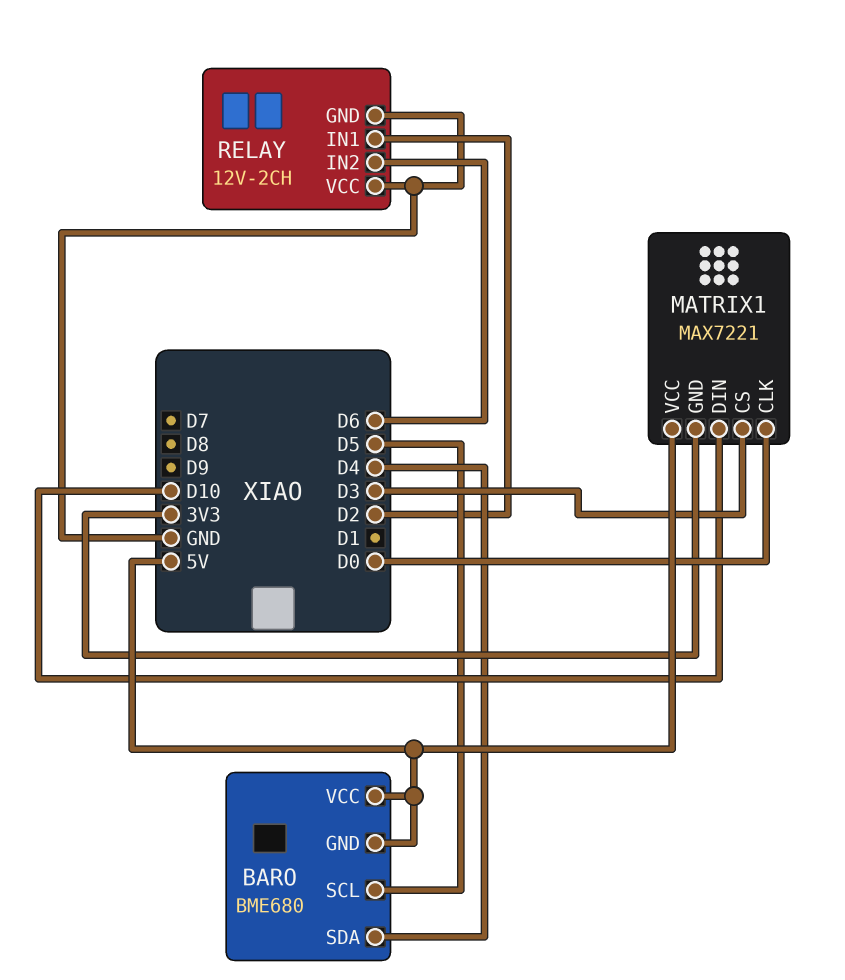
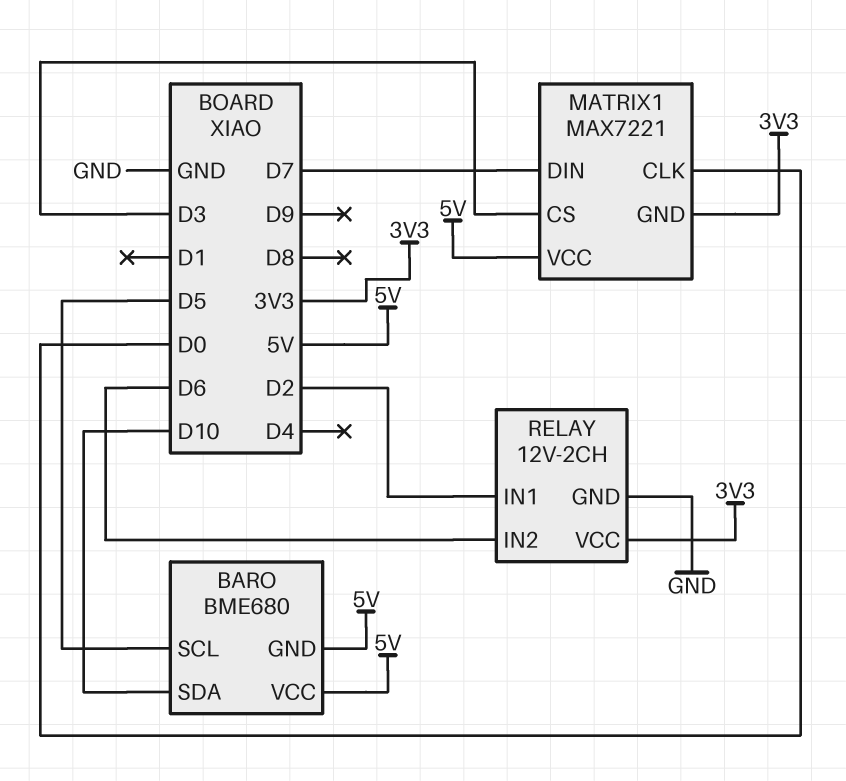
BARO pin SDA: D4 -> D10
MATRIX1 pin DIN: D10 -> D7
RELAY pin VCC: GND -> 3V3

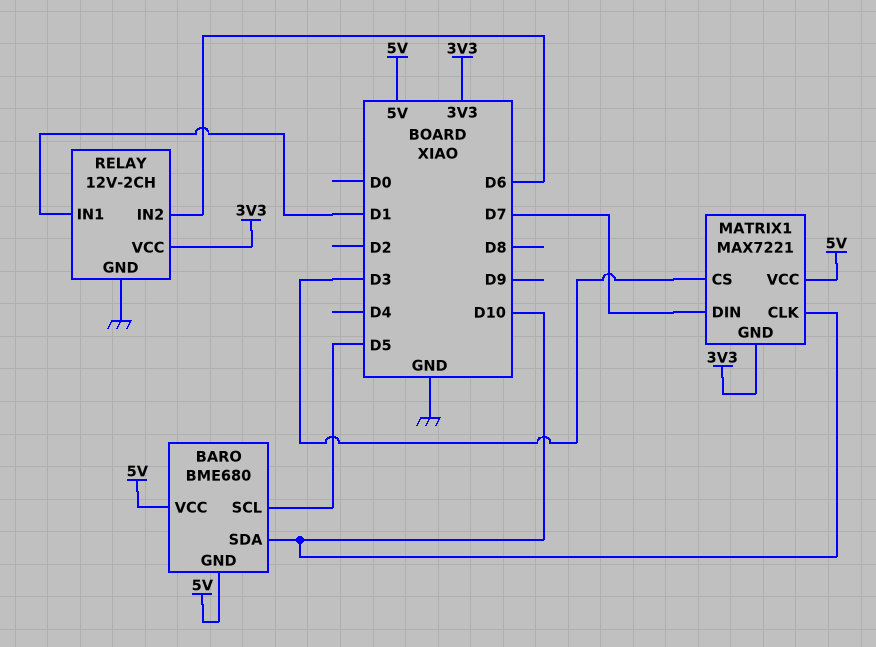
MATRIX1 pin CLK: D0 -> D10
RELAY pin IN1: D2 -> D1

